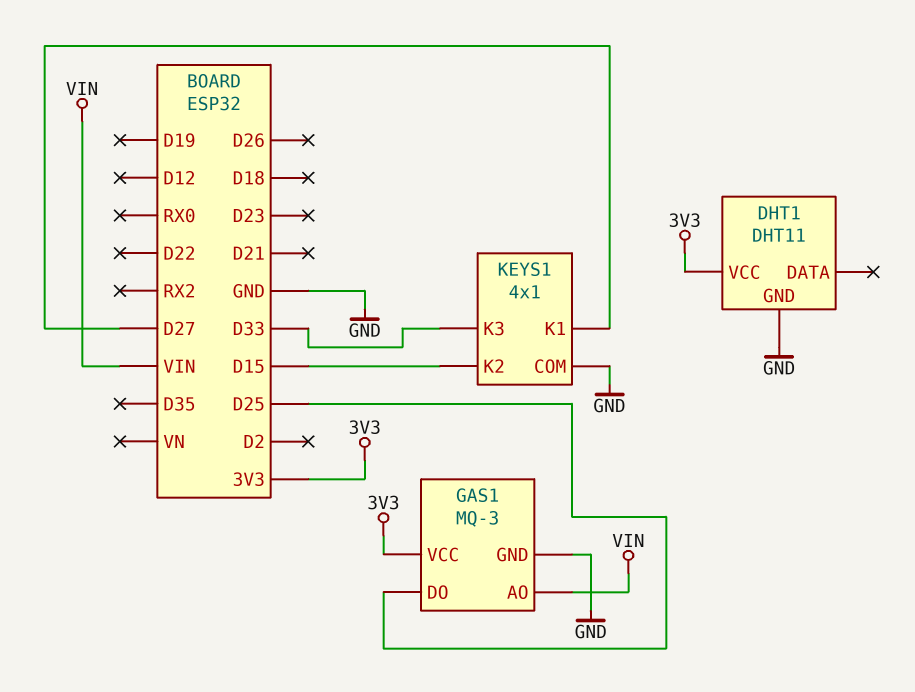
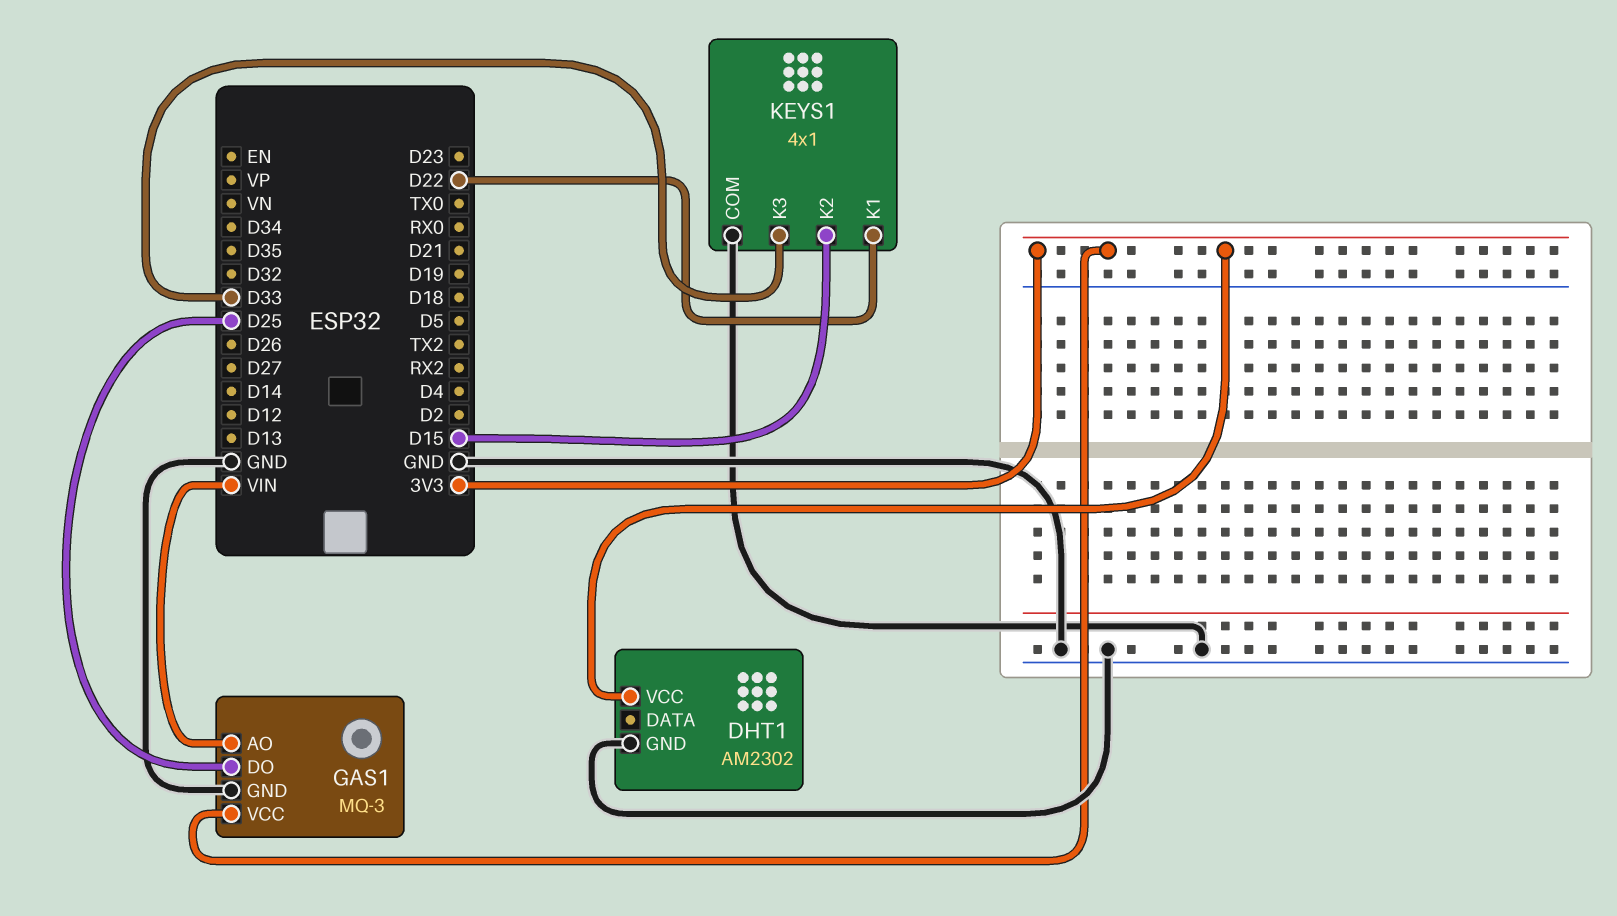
DHT1: DHT11 -> AM2302
KEYS1 pin K1: D27 -> D22

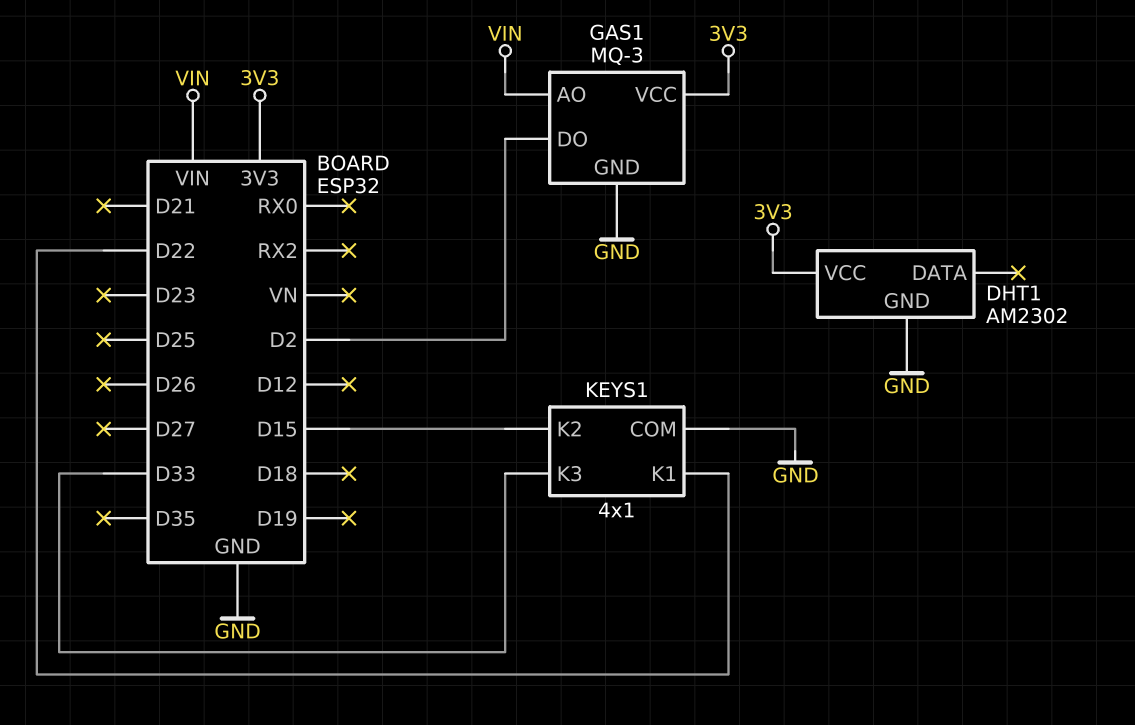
GAS1 pin DO: D25 -> D2

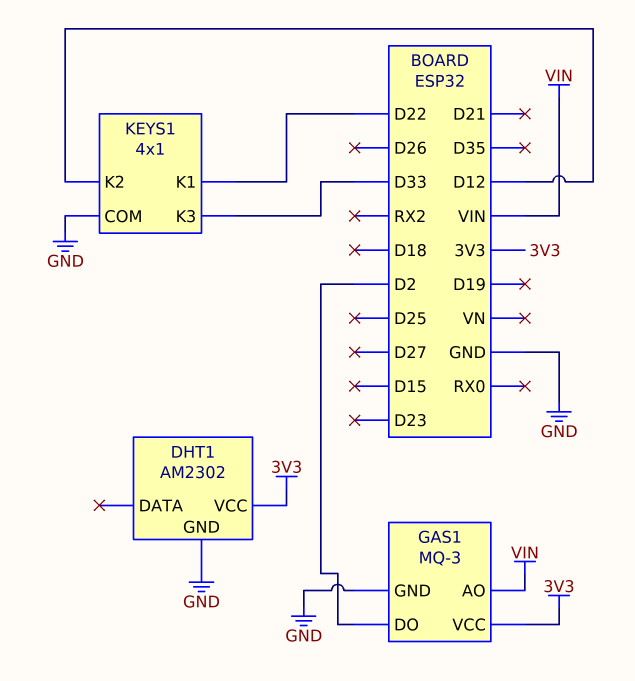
KEYS1 pin K2: D15 -> D12

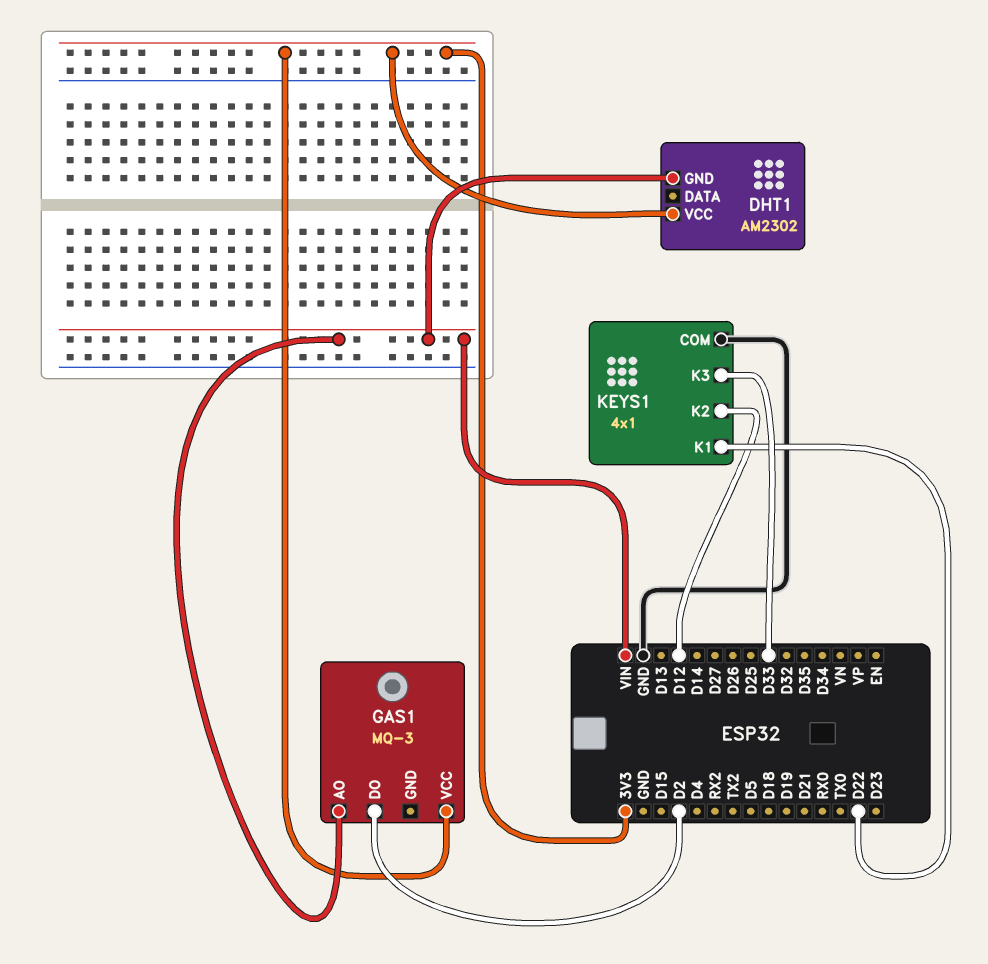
DHT1 pin GND: GND -> VIN
GAS1 pin GND: GND -> none

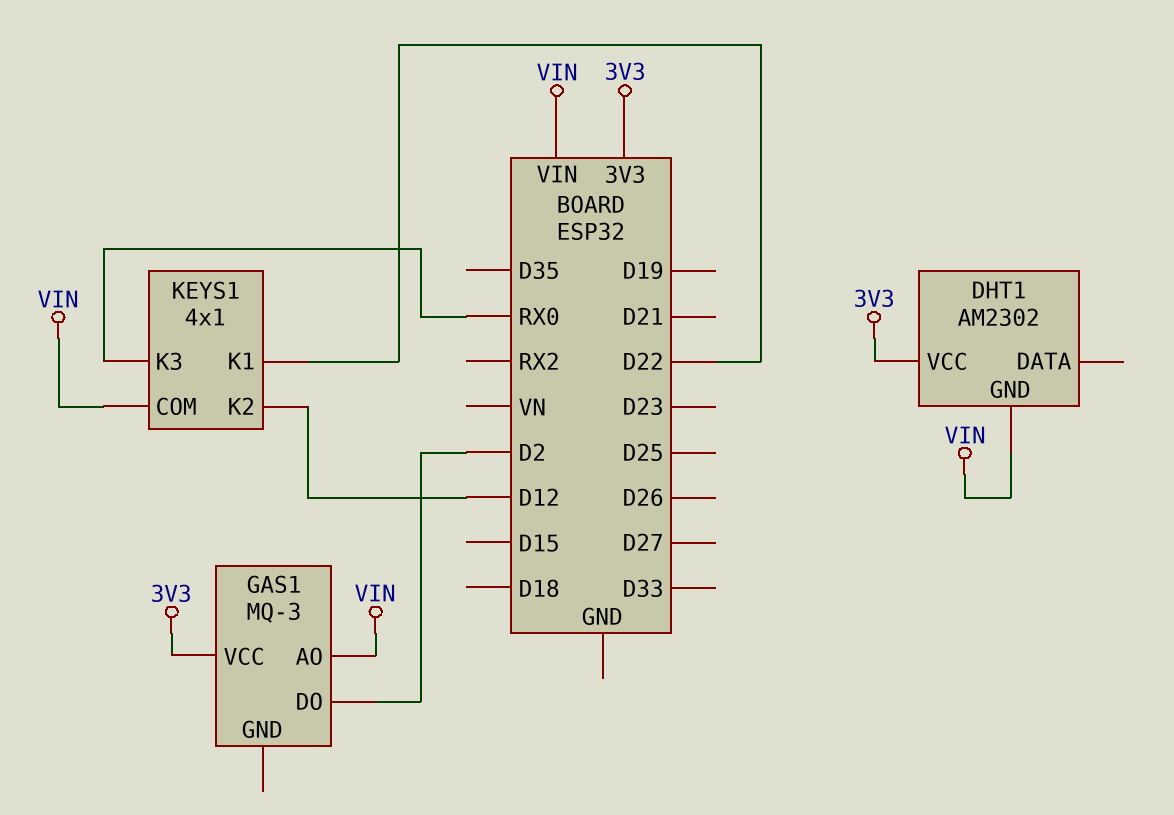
KEYS1 pin COM: GND -> VIN
KEYS1 pin K3: D33 -> RX0

